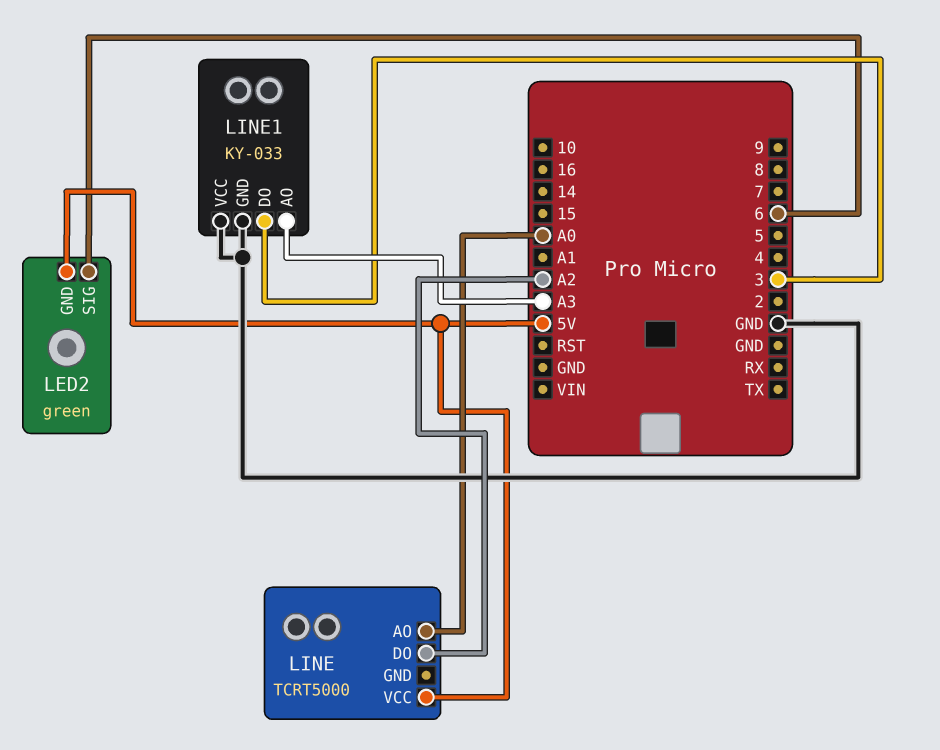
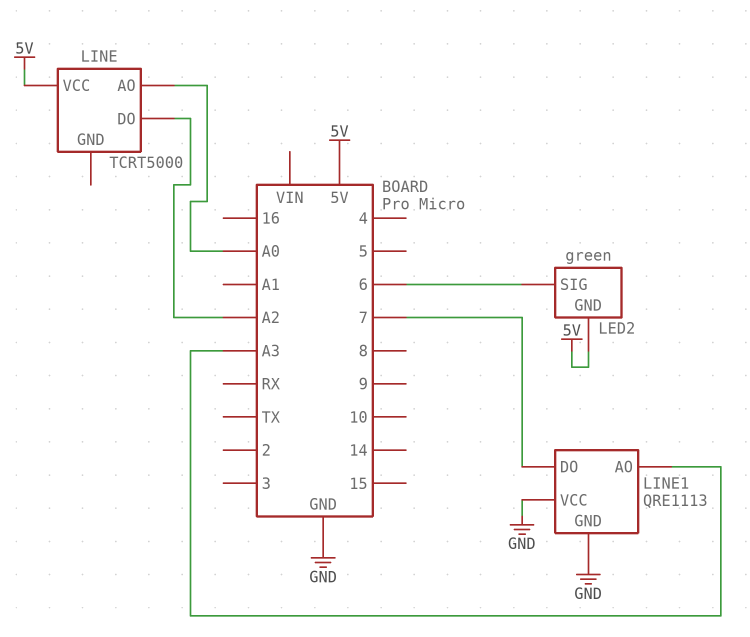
LINE1: KY-033 -> QRE1113
LINE1 pin DO: 3 -> 7

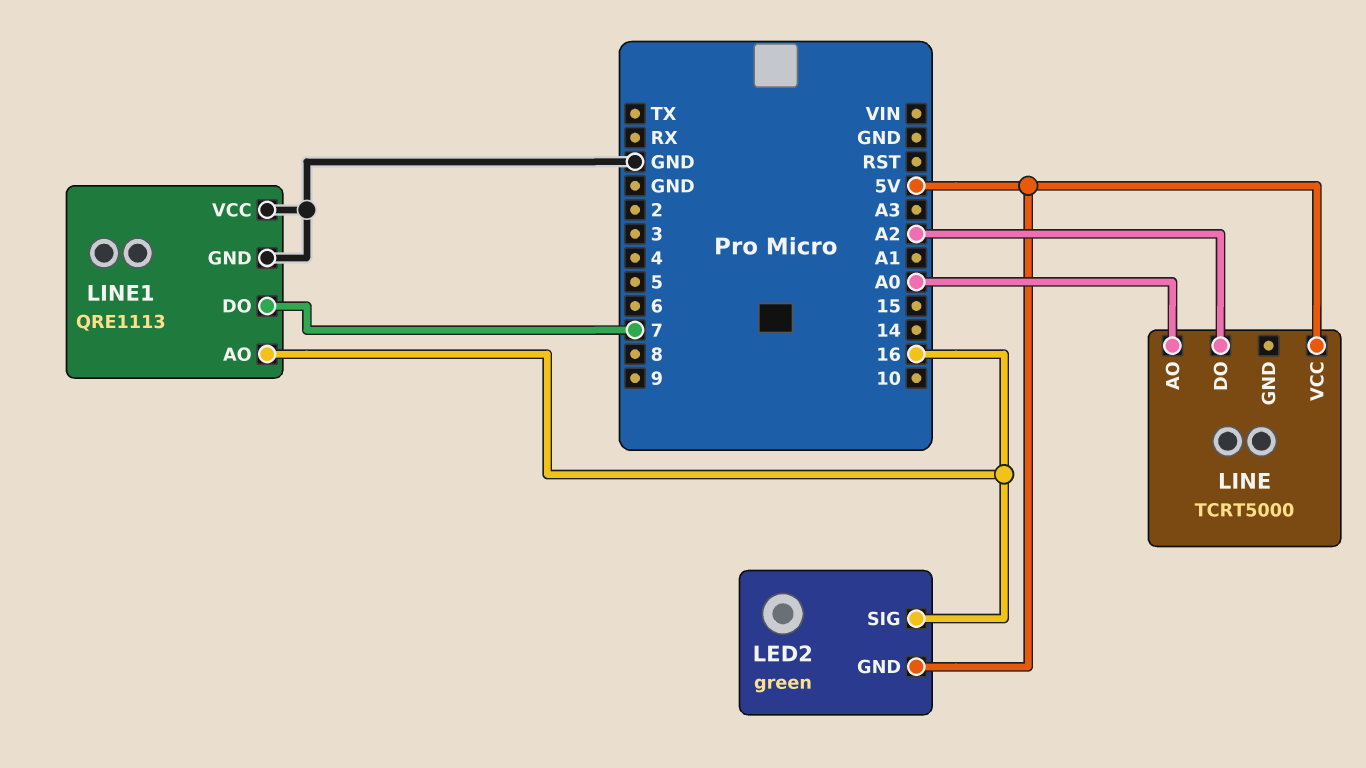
LED2 pin SIG: 6 -> 16
LINE1 pin AO: A3 -> 16

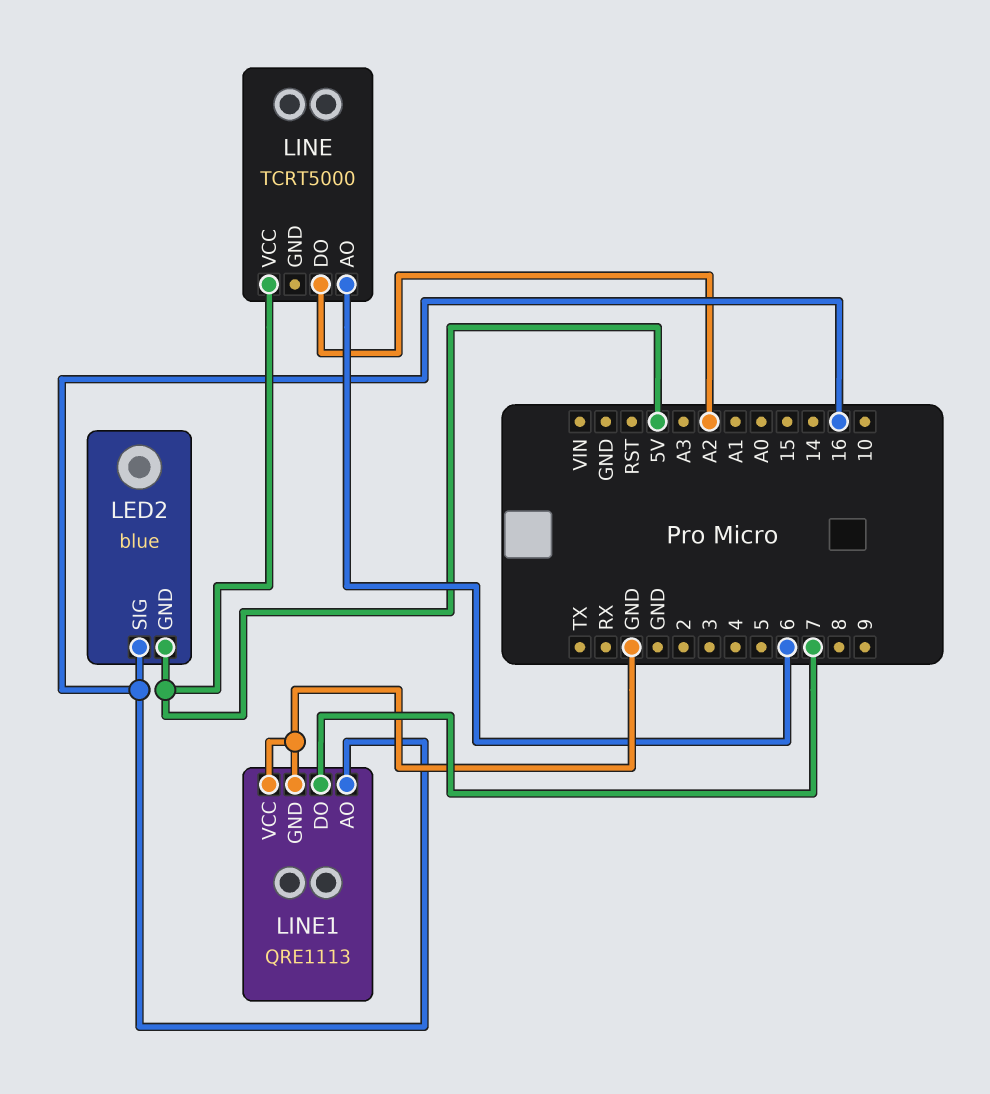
LED2: green -> blue
LINE pin AO: A0 -> 6

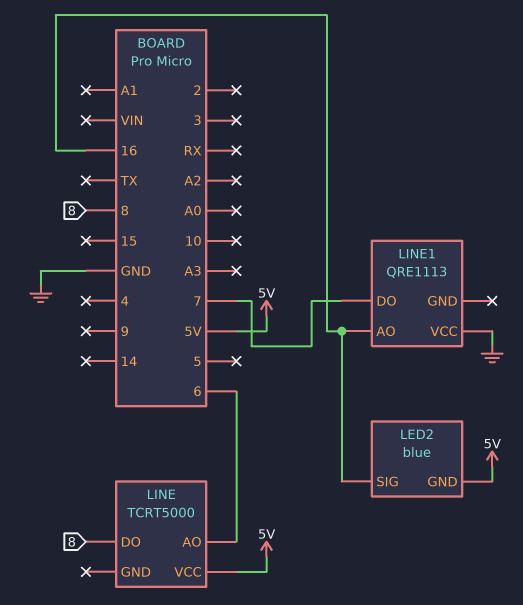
LINE pin DO: A2 -> 8
LINE1 pin GND: GND -> none

